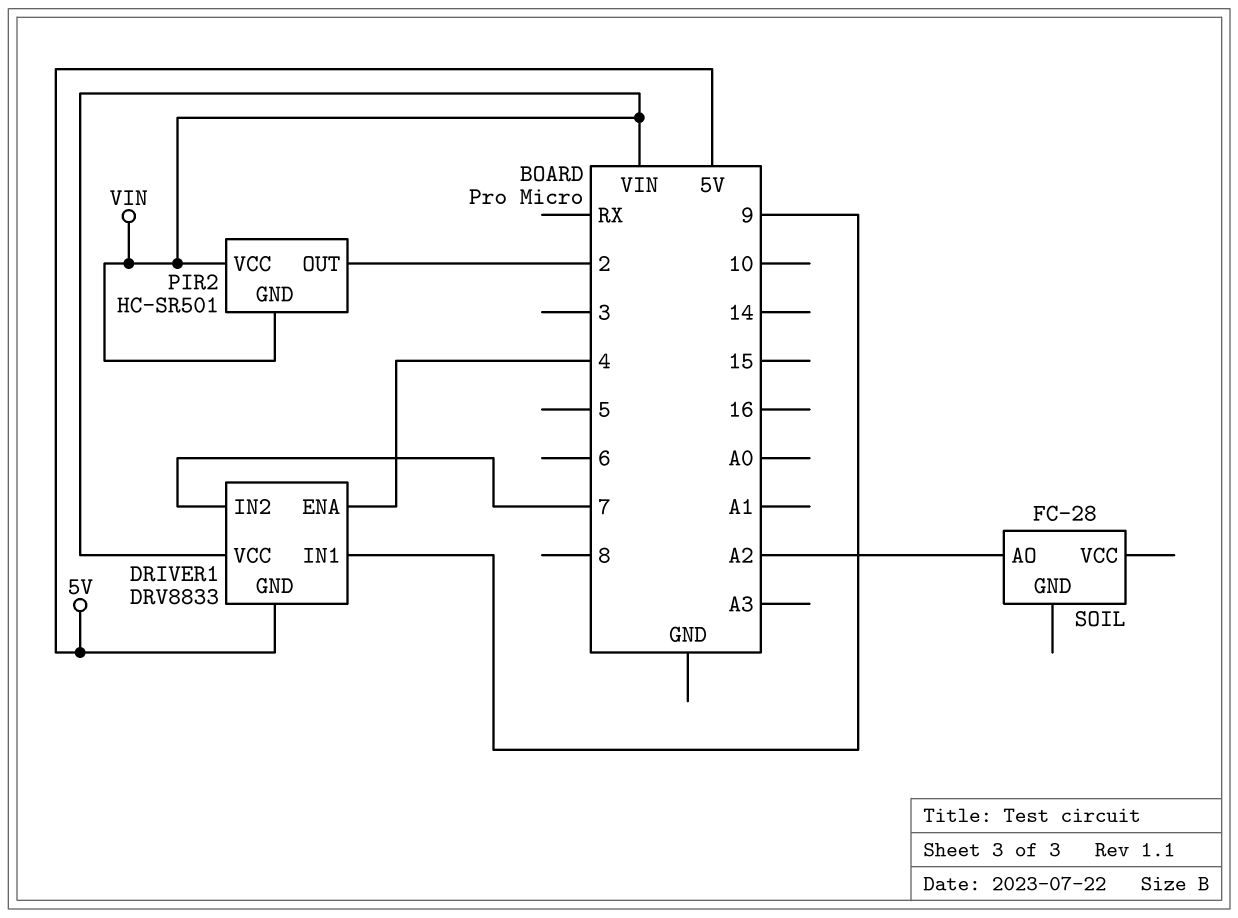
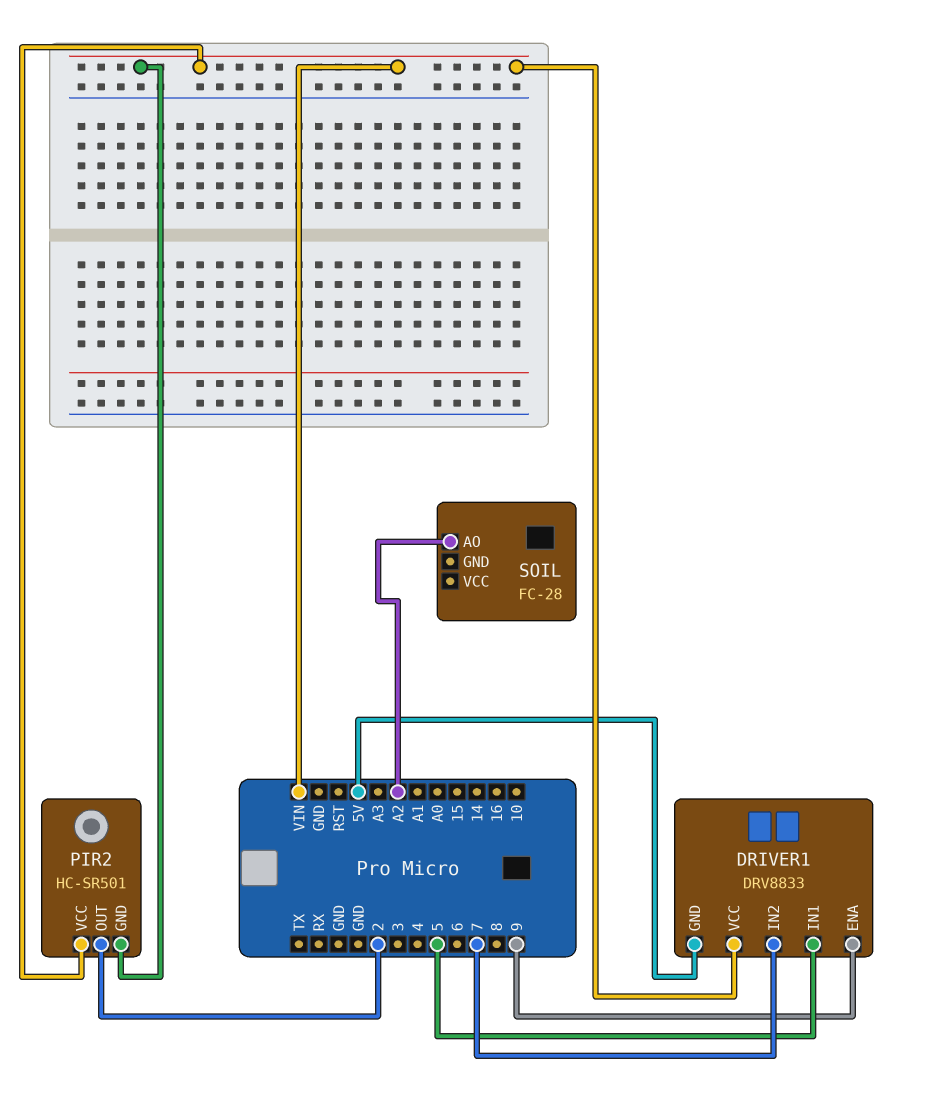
DRIVER1 pin ENA: 4 -> 9
DRIVER1 pin IN1: 9 -> 5

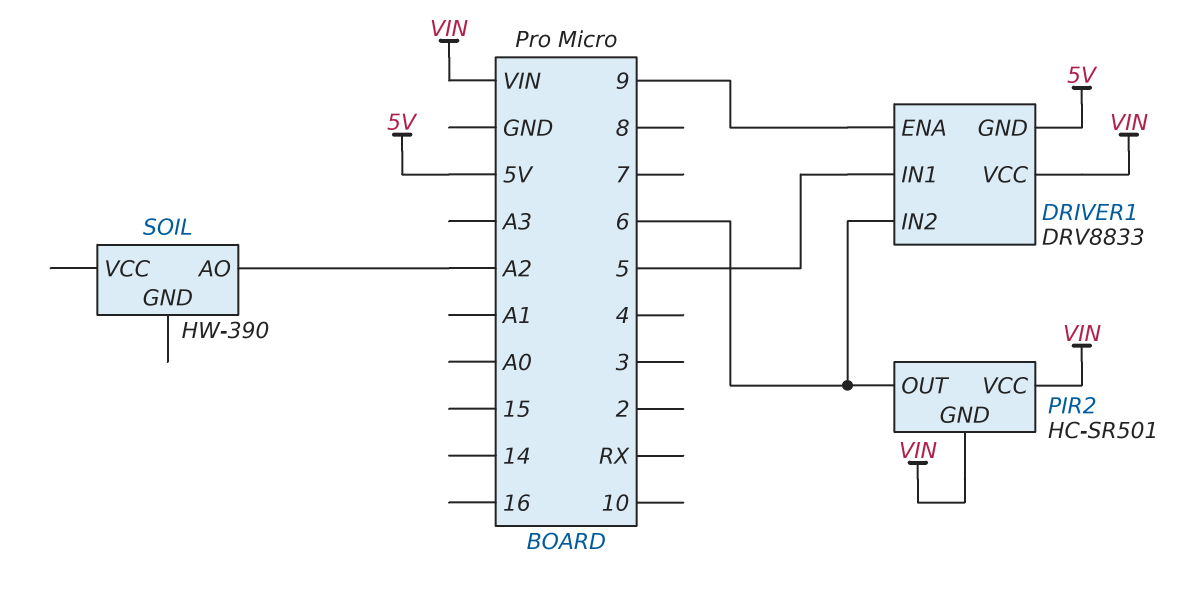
DRIVER1 pin IN2: 7 -> 6
PIR2 pin OUT: 2 -> 6
SOIL: FC-28 -> HW-390

